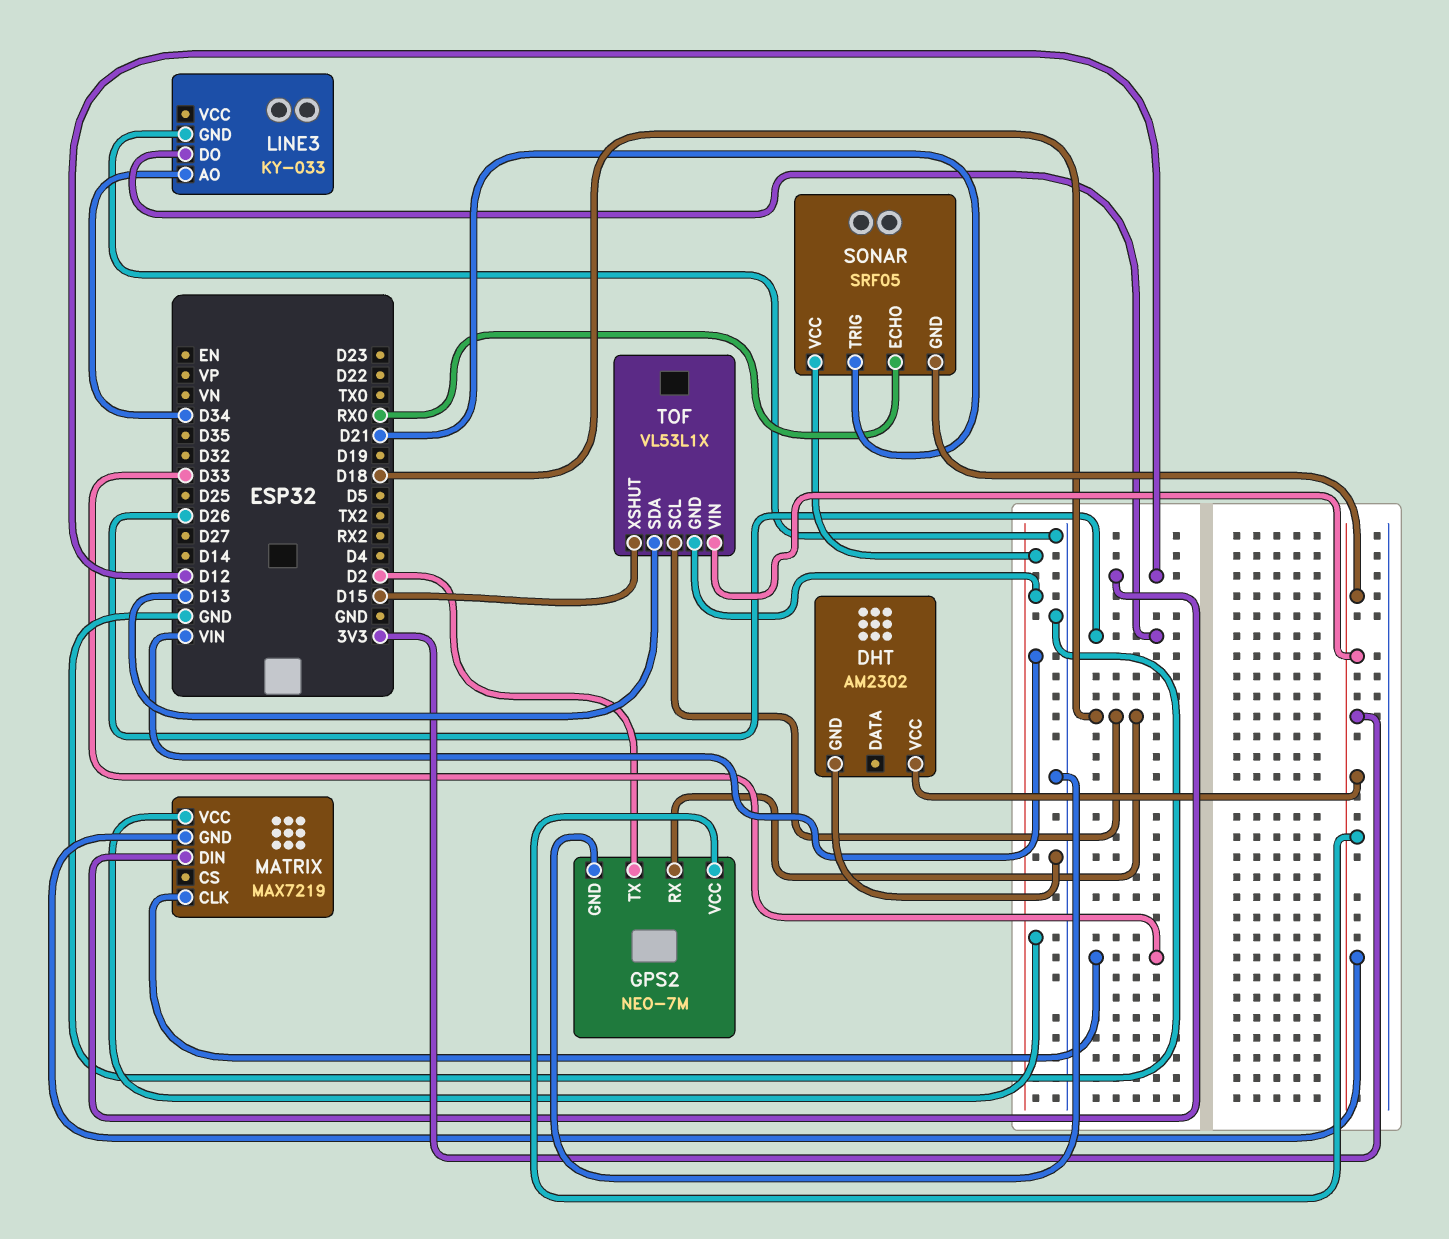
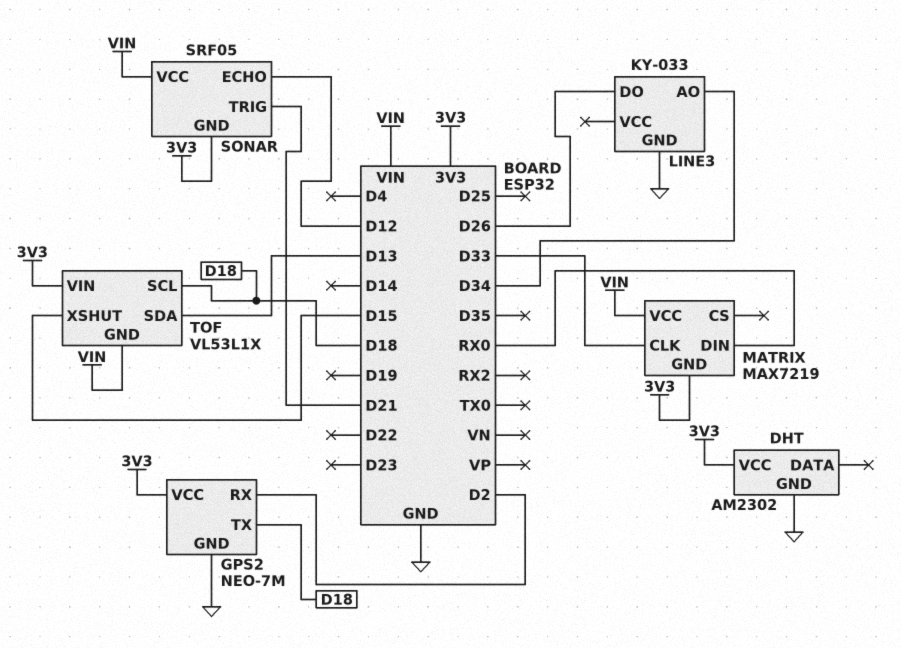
GPS2 pin RX: D18 -> D2
GPS2 pin TX: D2 -> D18
MATRIX pin DIN: D12 -> RX0
SONAR pin ECHO: RX0 -> D12

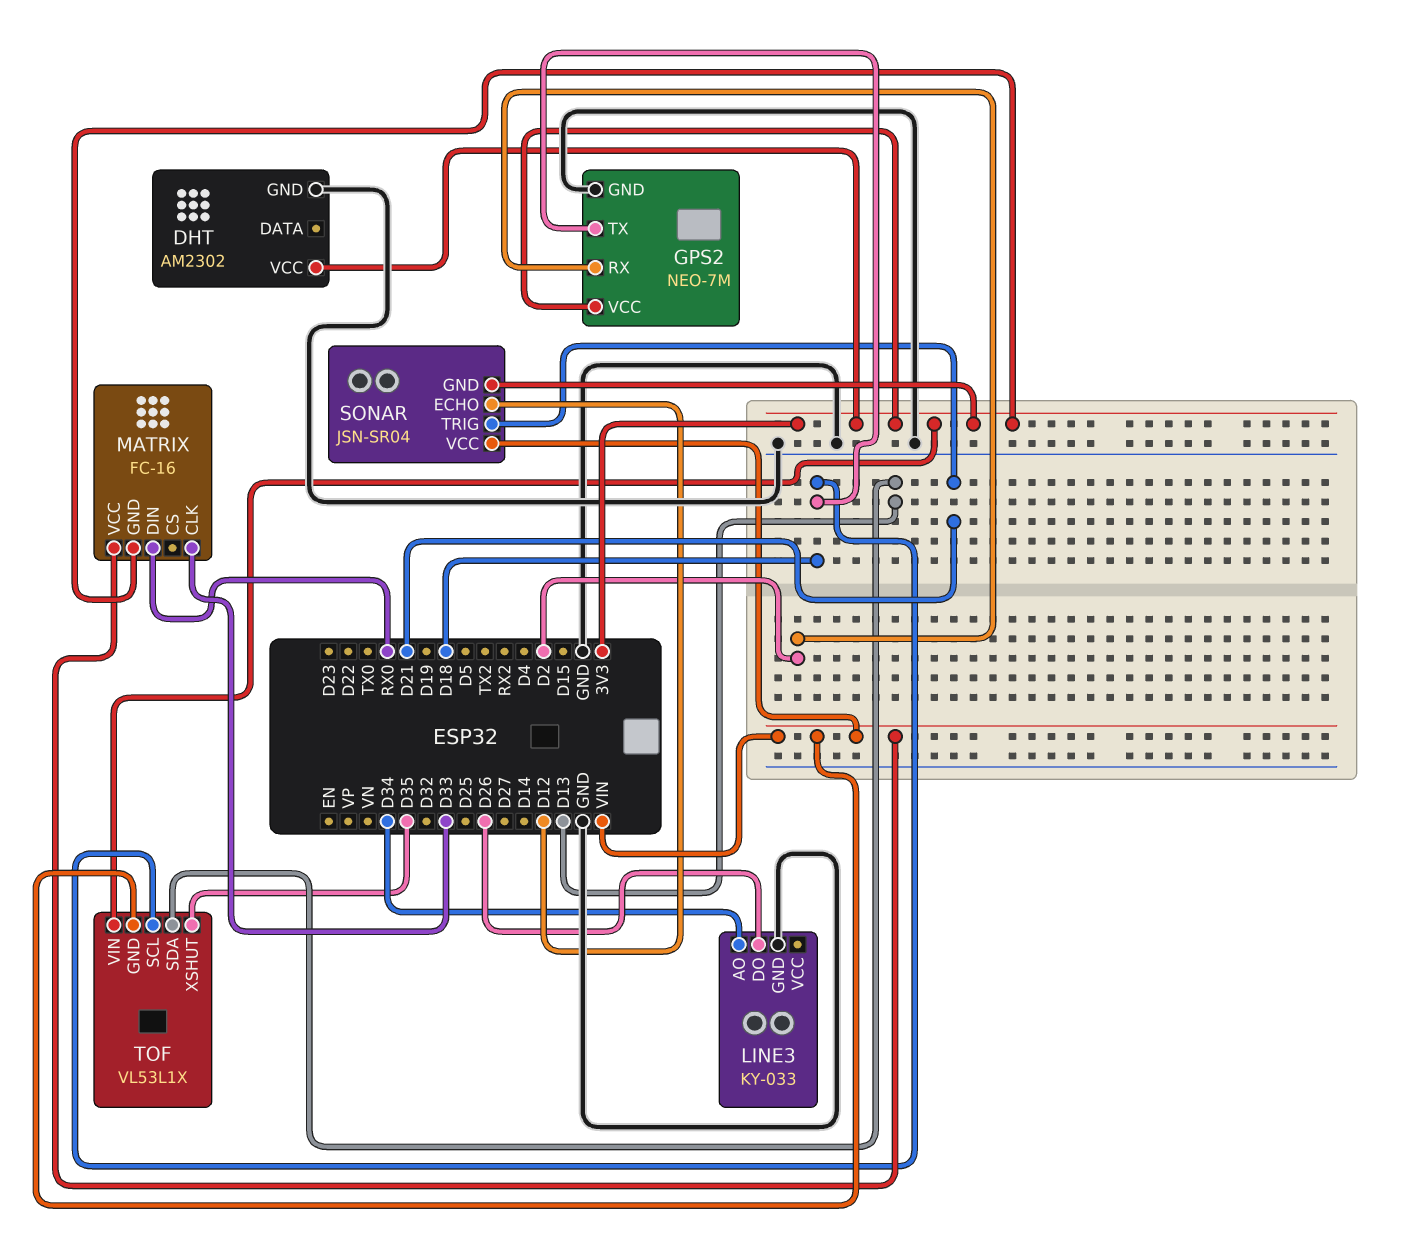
MATRIX: MAX7219 -> FC-16
SONAR: SRF05 -> JSN-SR04
TOF pin XSHUT: D15 -> D35

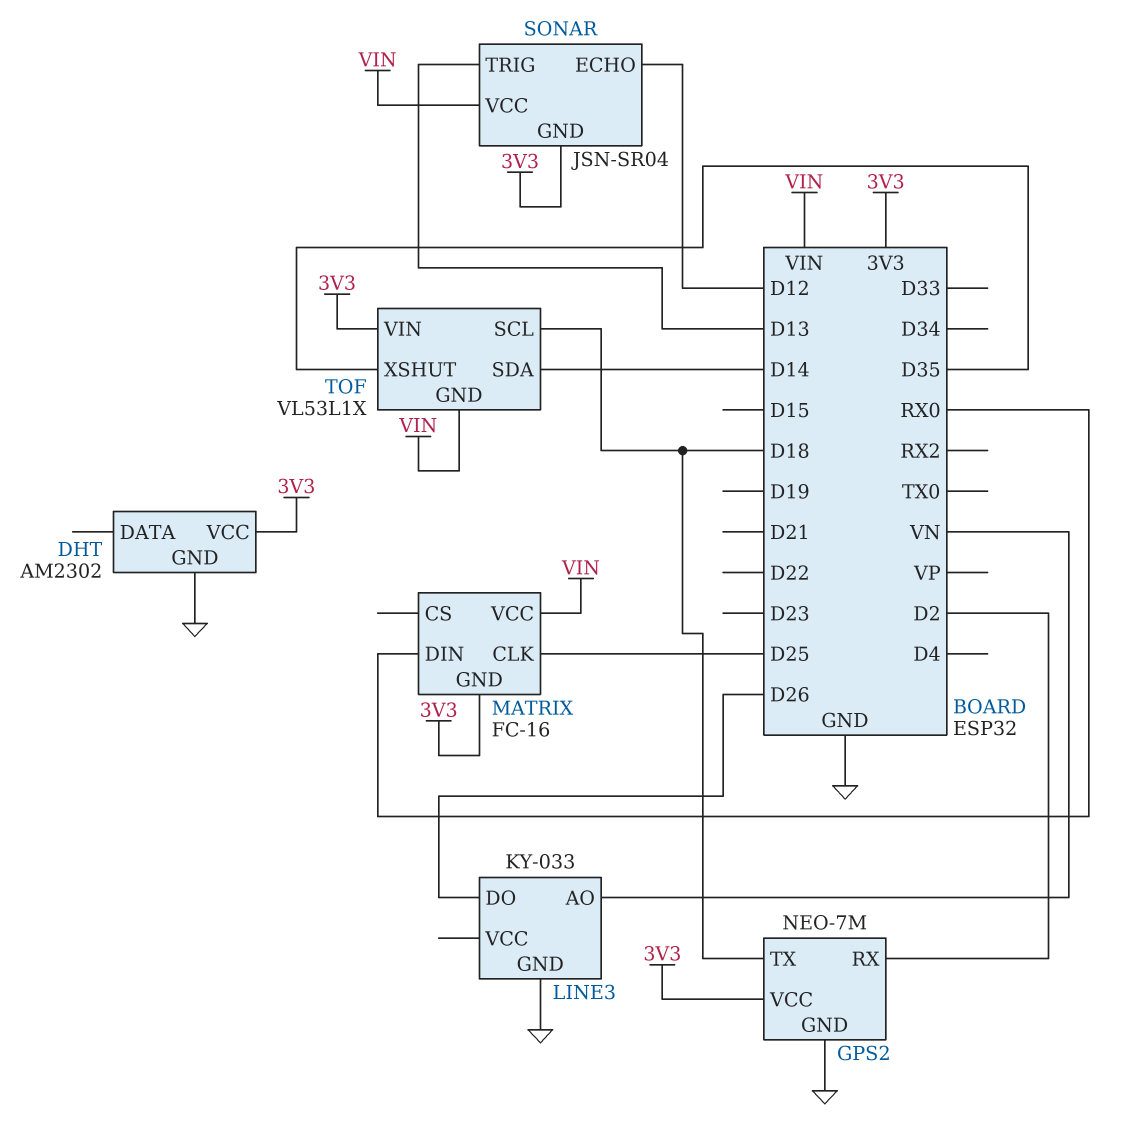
LINE3 pin AO: D34 -> VN
MATRIX pin CLK: D33 -> D25
SONAR pin TRIG: D21 -> D13
TOF pin SDA: D13 -> D14

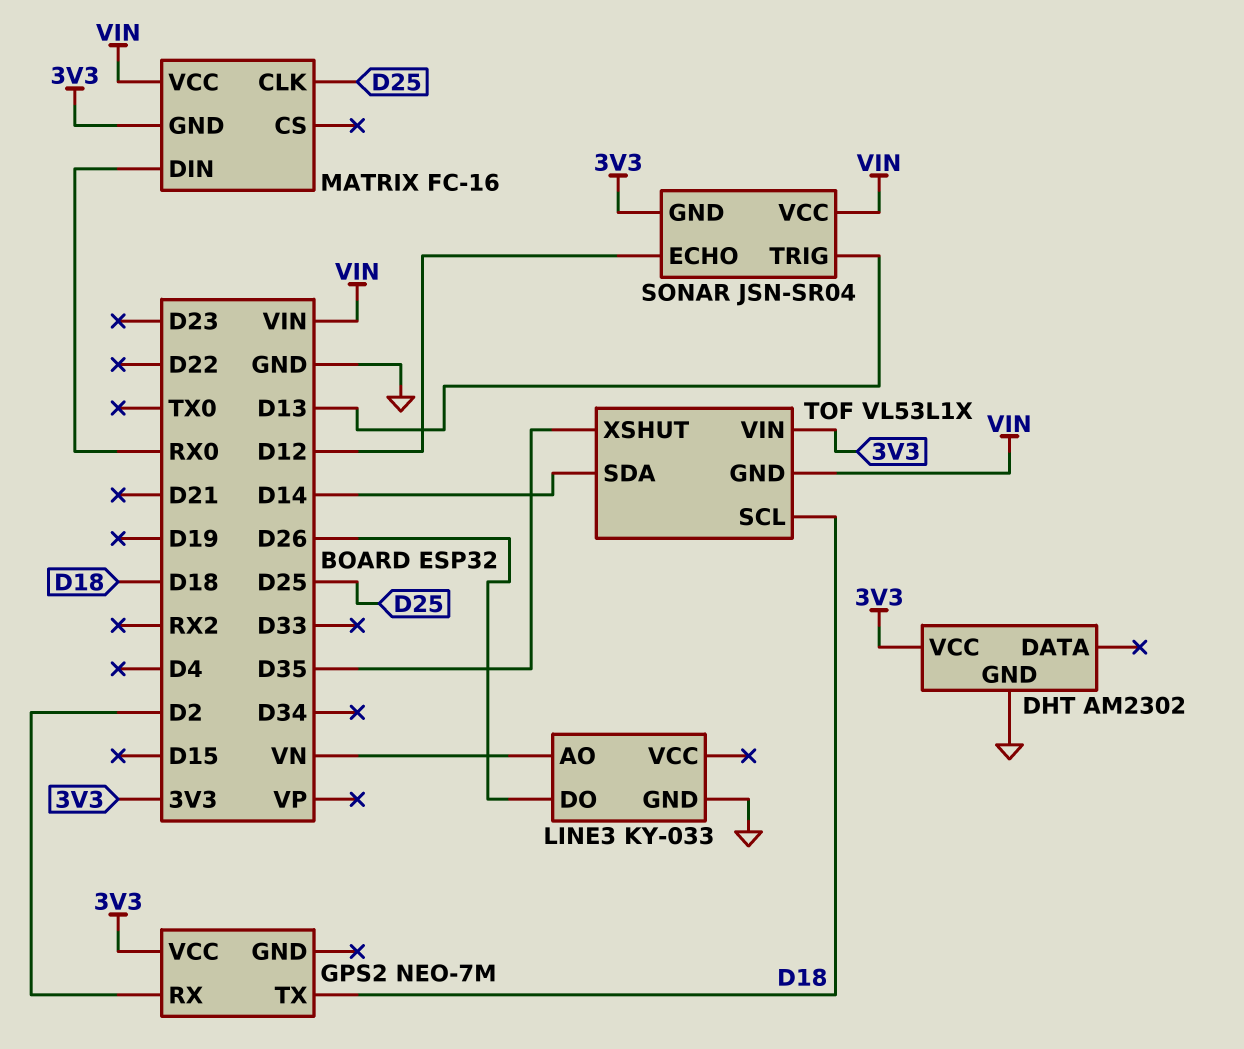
GPS2 pin GND: GND -> none

